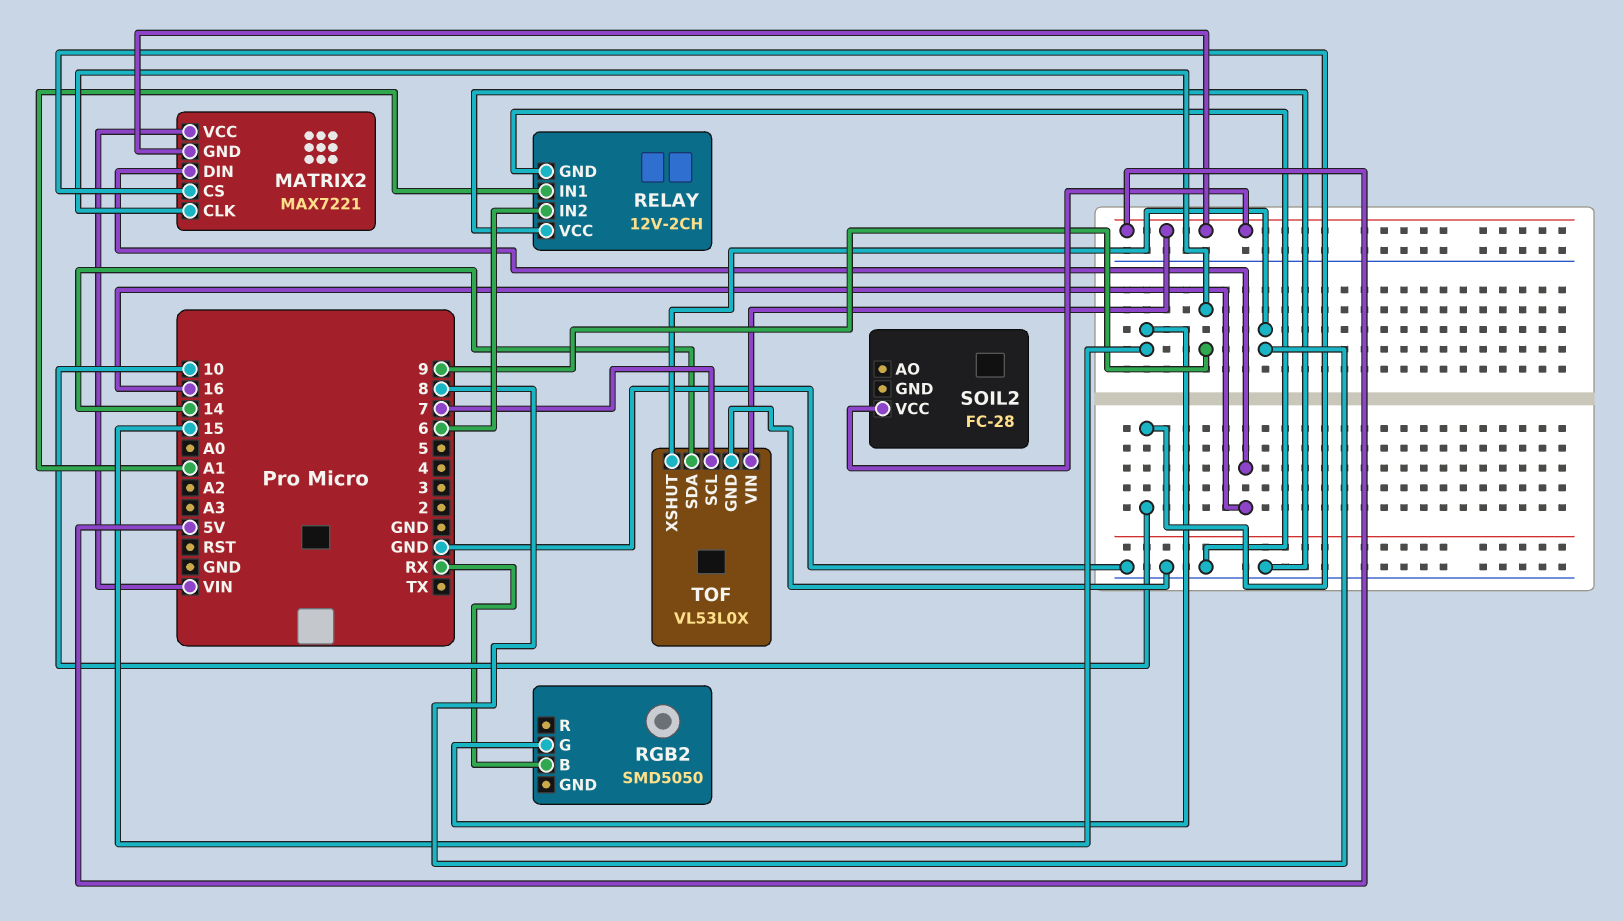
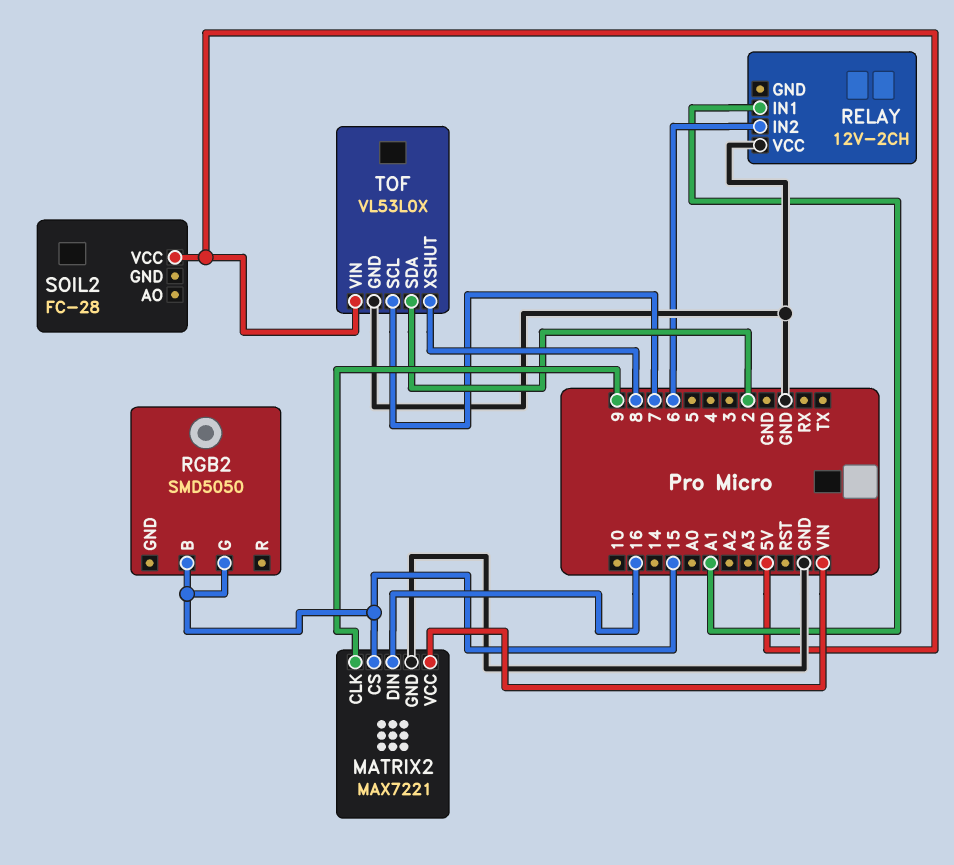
MATRIX2 pin CS: 10 -> 15
MATRIX2 pin GND: 5V -> GND
RELAY pin GND: GND -> none
RGB2 pin B: RX -> 15
TOF pin SDA: 14 -> 2

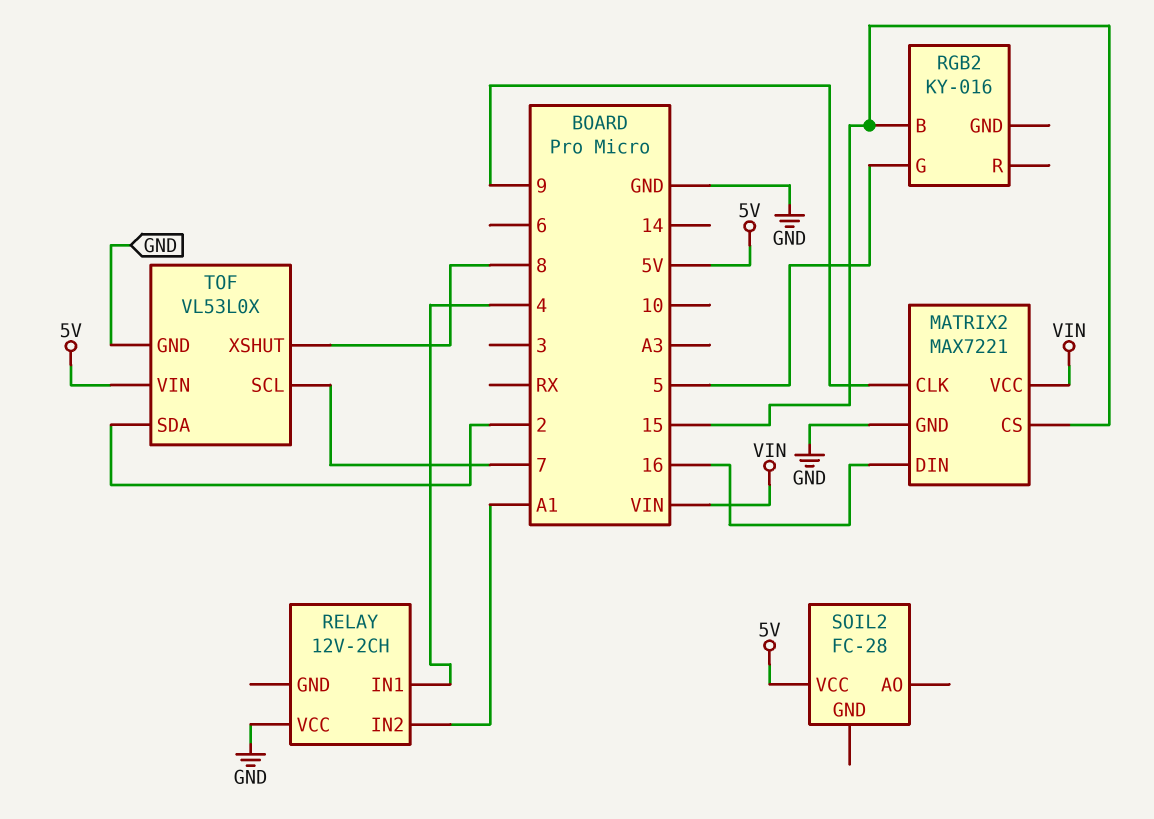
RELAY pin IN1: A1 -> 4
RELAY pin IN2: 6 -> A1
RGB2: SMD5050 -> KY-016
RGB2 pin G: 15 -> 5

